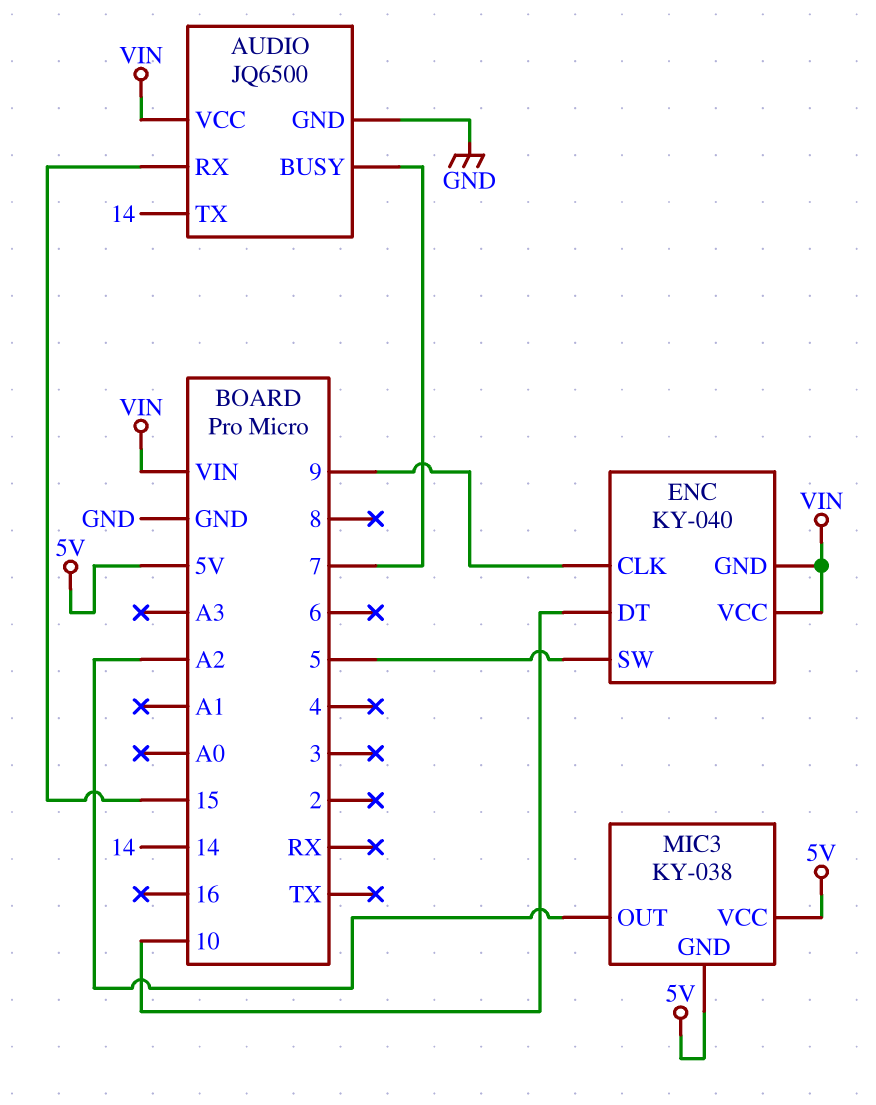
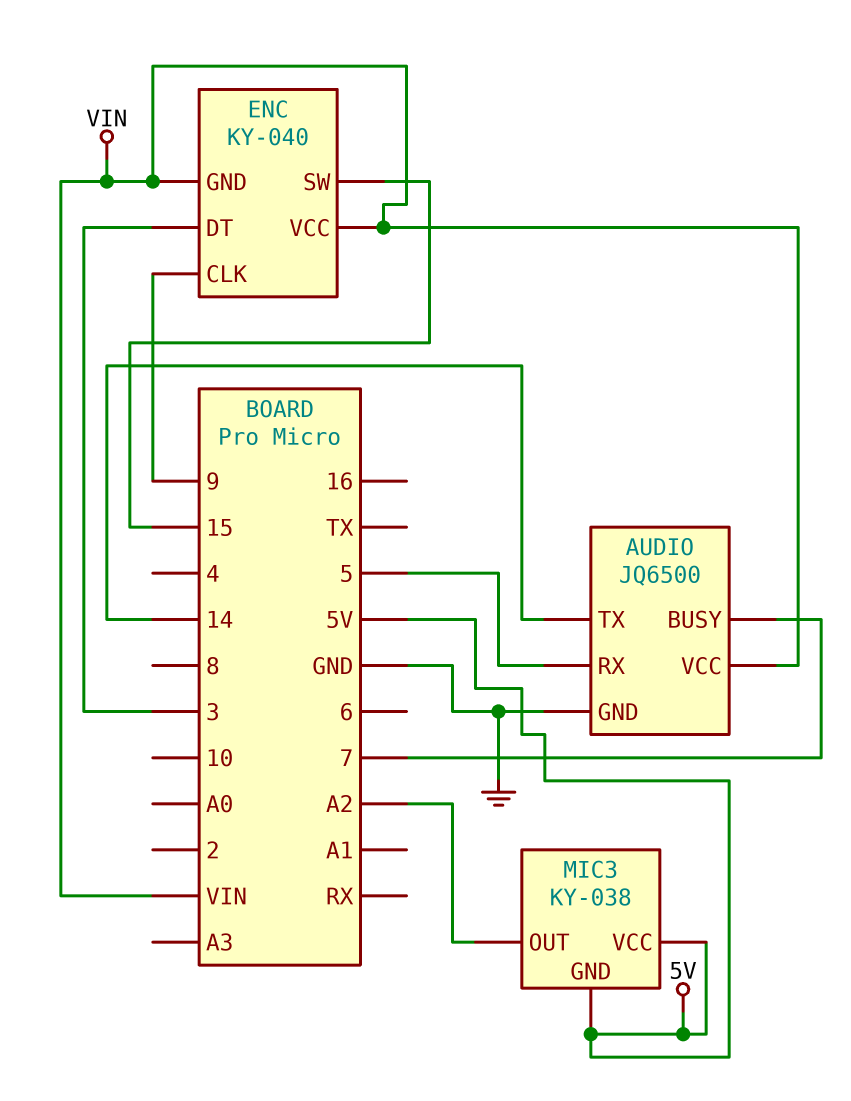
AUDIO pin RX: 15 -> 5
ENC pin DT: 10 -> 3
ENC pin SW: 5 -> 15

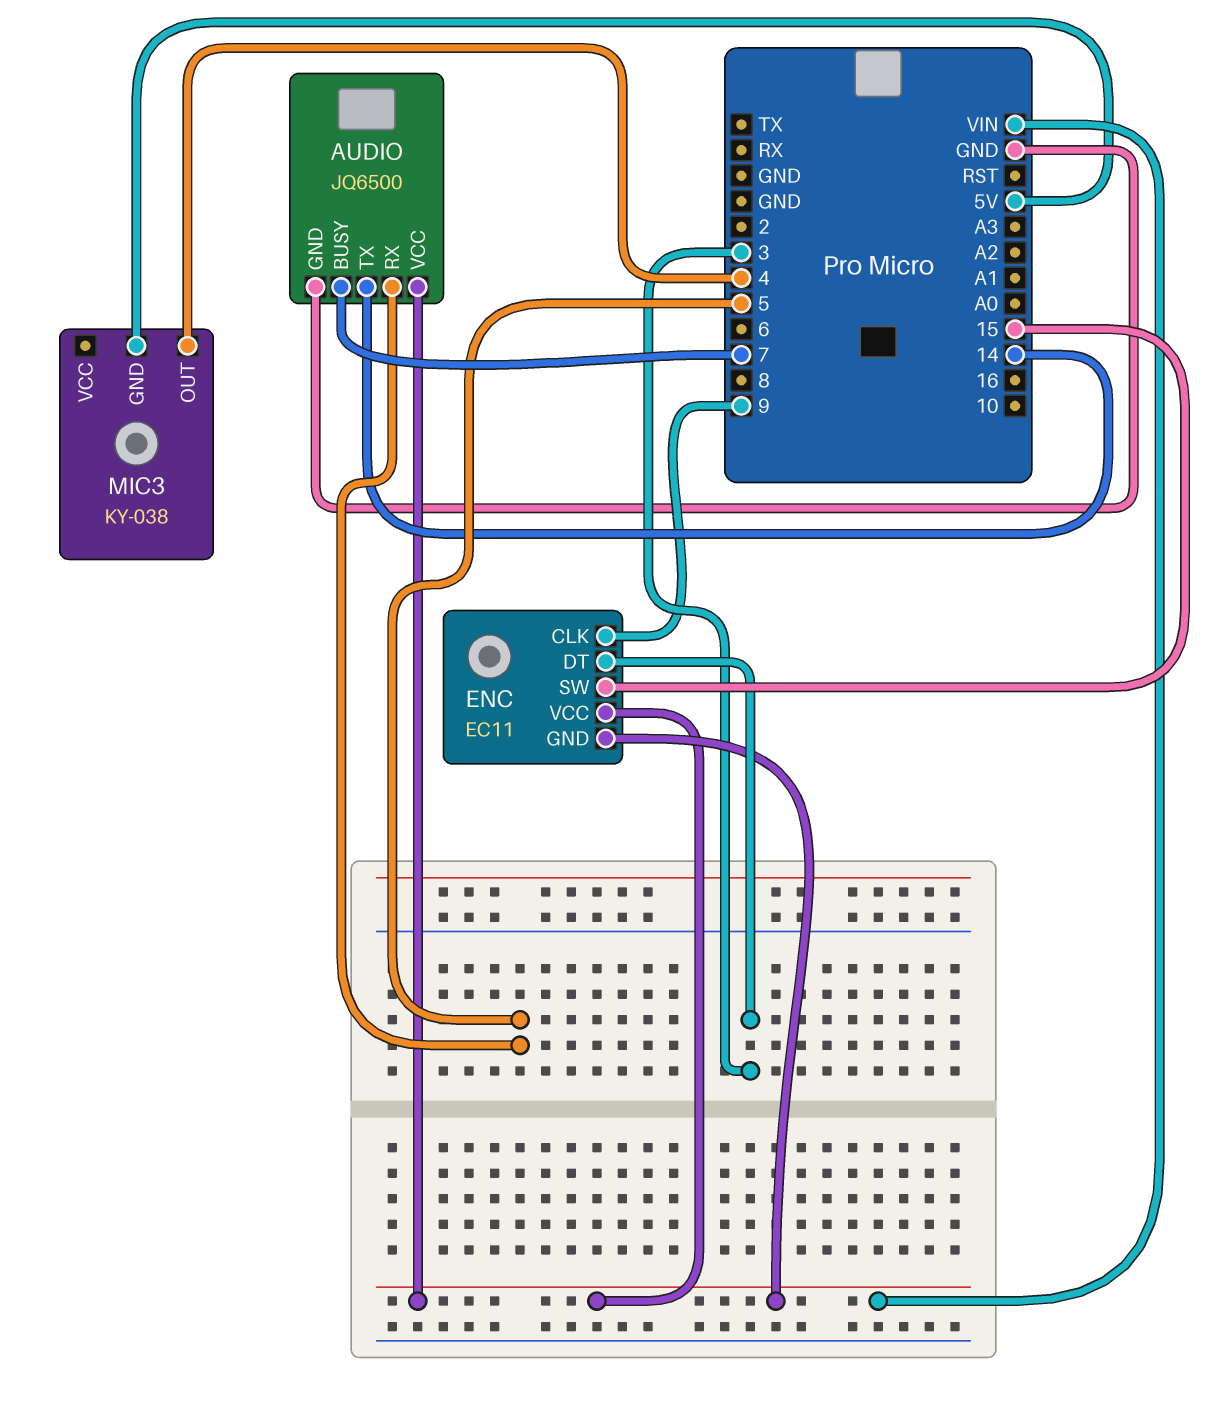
ENC: KY-040 -> EC11
MIC3 pin OUT: A2 -> 4
MIC3 pin VCC: 5V -> none

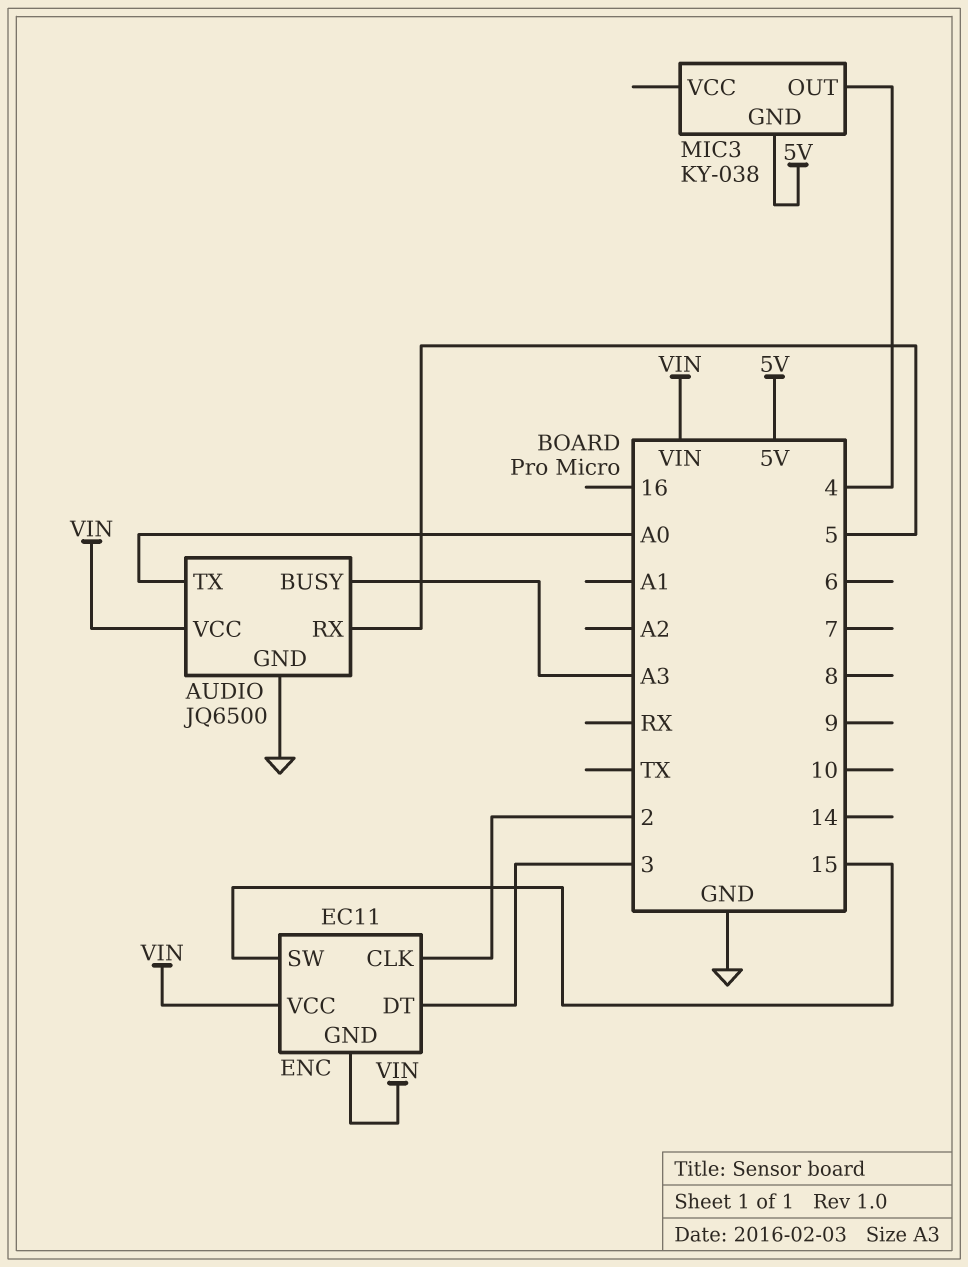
AUDIO pin BUSY: 7 -> A3
AUDIO pin TX: 14 -> A0
ENC pin CLK: 9 -> 2

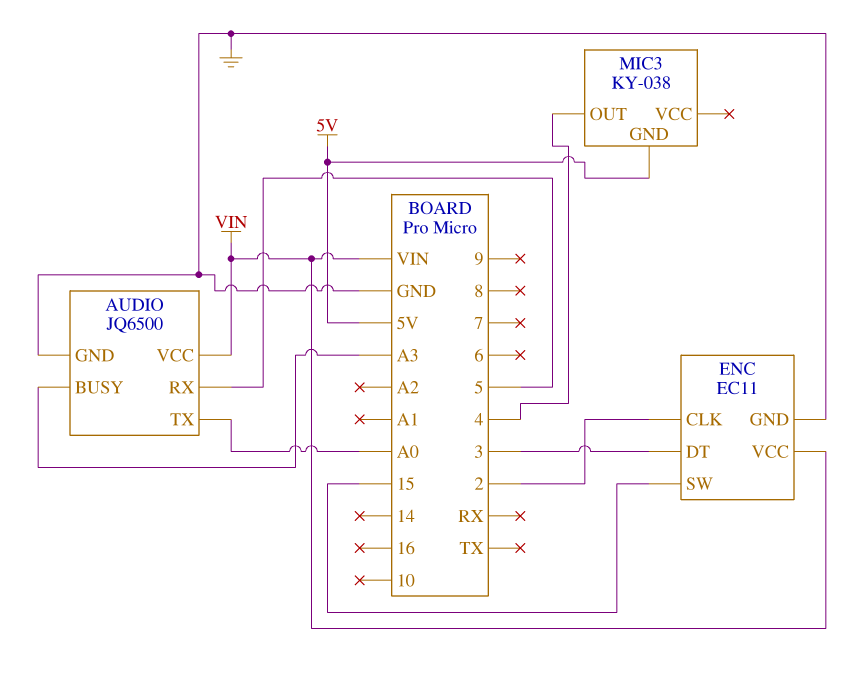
ENC pin GND: VIN -> GND

